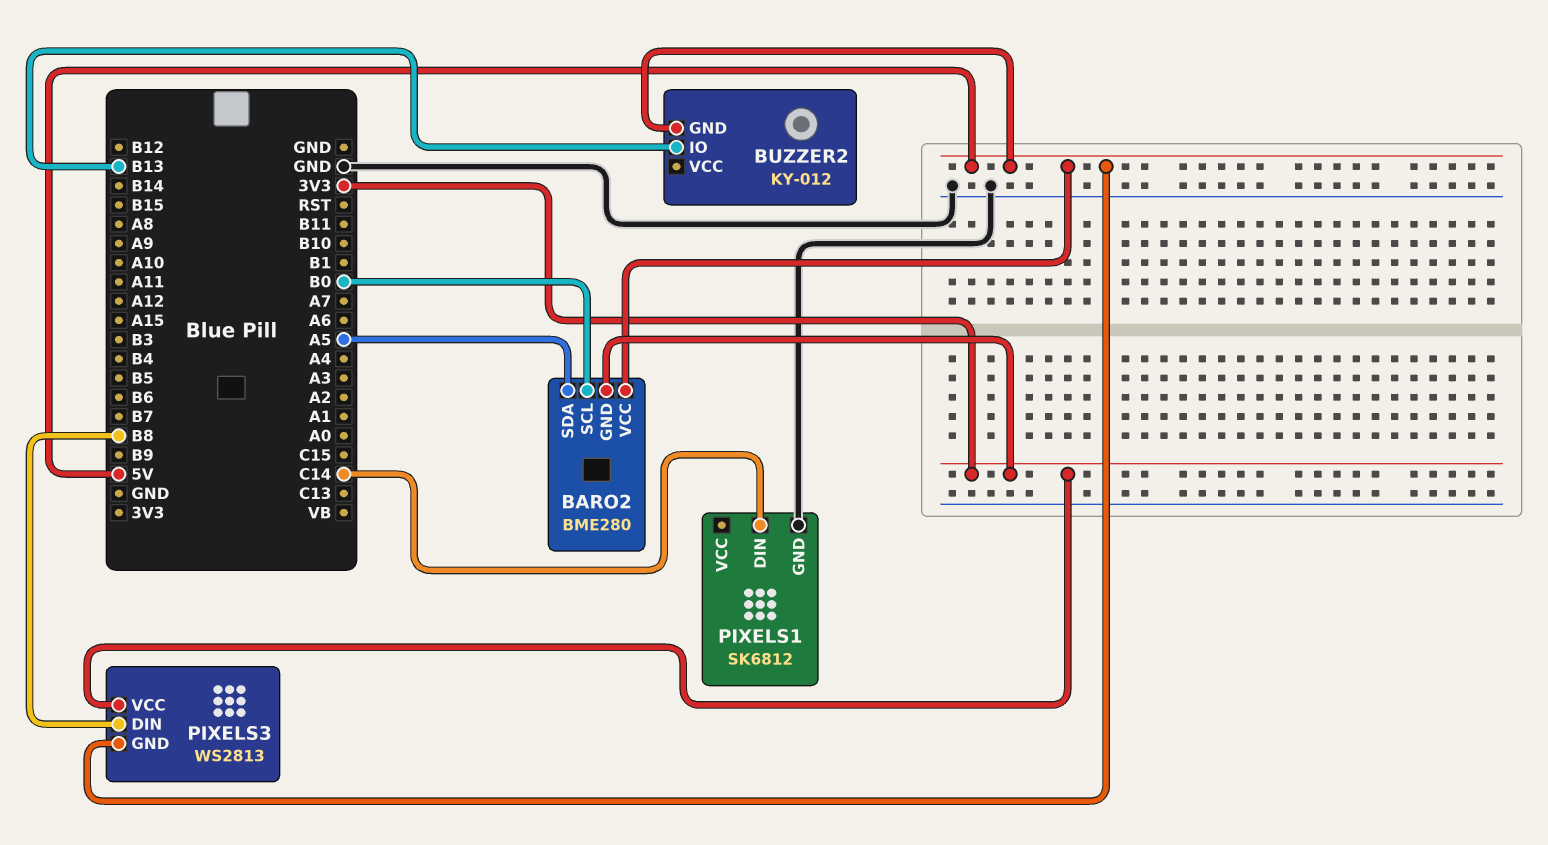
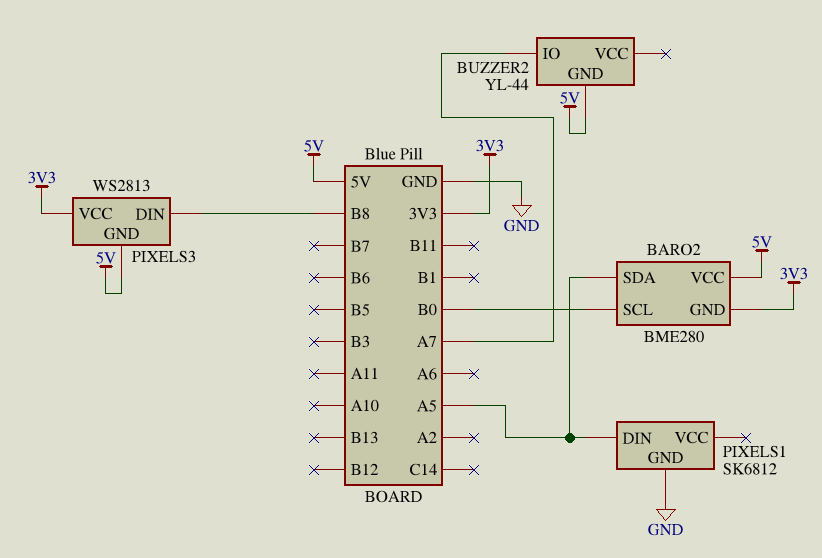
BUZZER2: KY-012 -> YL-44
BUZZER2 pin IO: B13 -> A7
PIXELS1 pin DIN: C14 -> A5

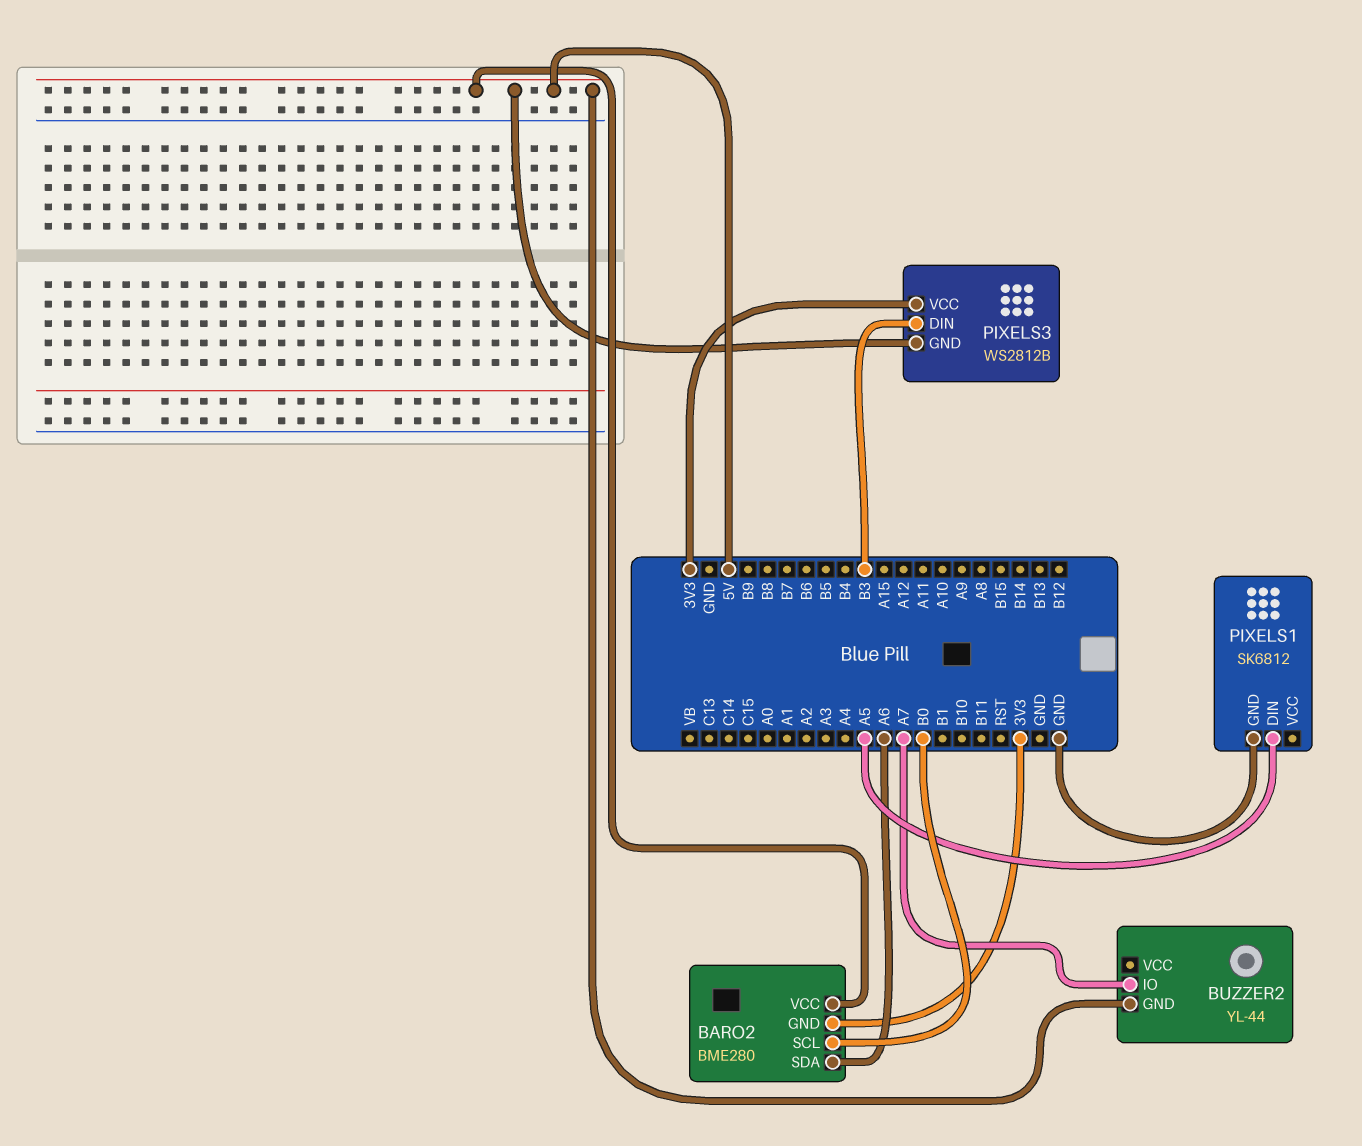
BARO2 pin SDA: A5 -> A6
PIXELS3: WS2813 -> WS2812B
PIXELS3 pin DIN: B8 -> B3

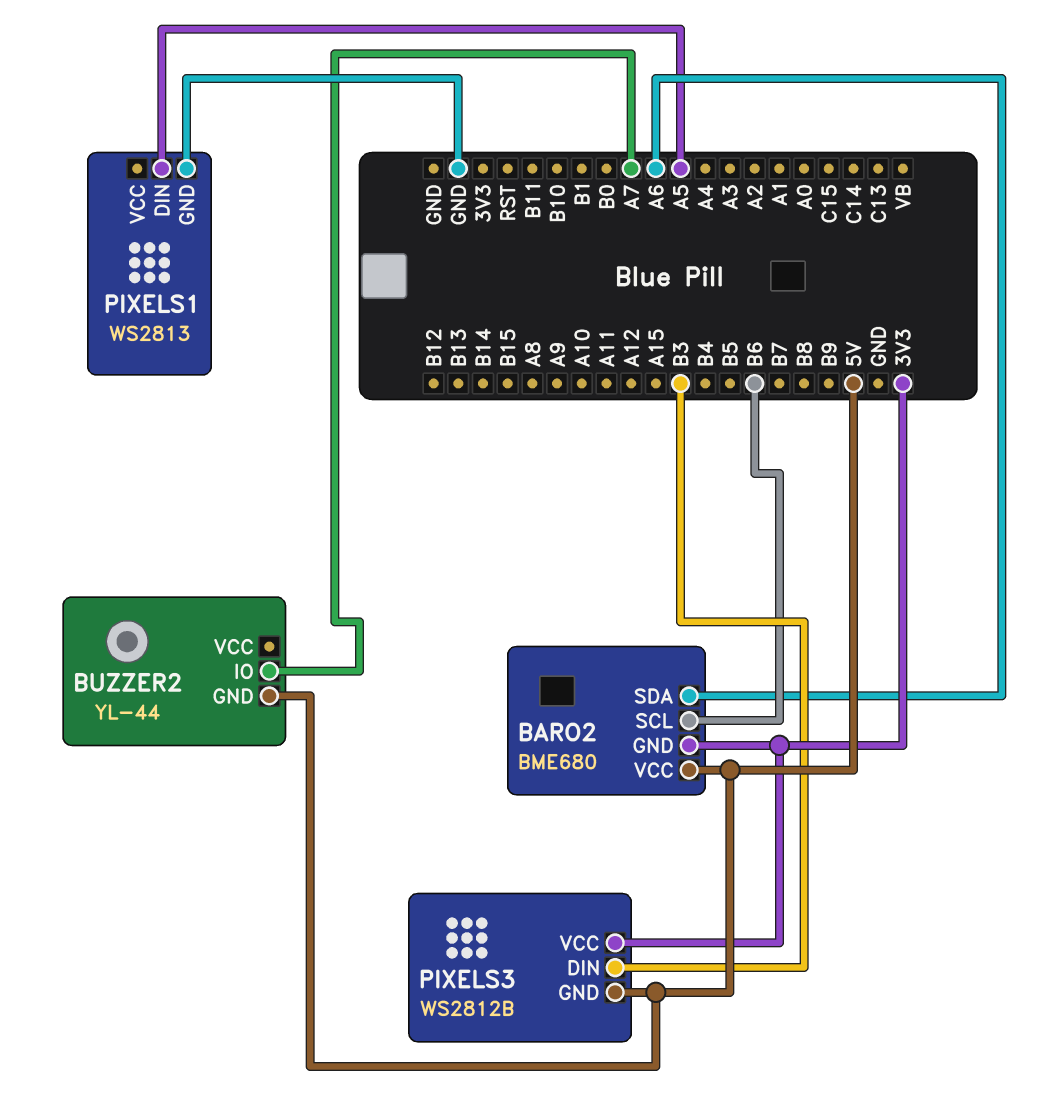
BARO2: BME280 -> BME680
BARO2 pin SCL: B0 -> B6
PIXELS1: SK6812 -> WS2813

